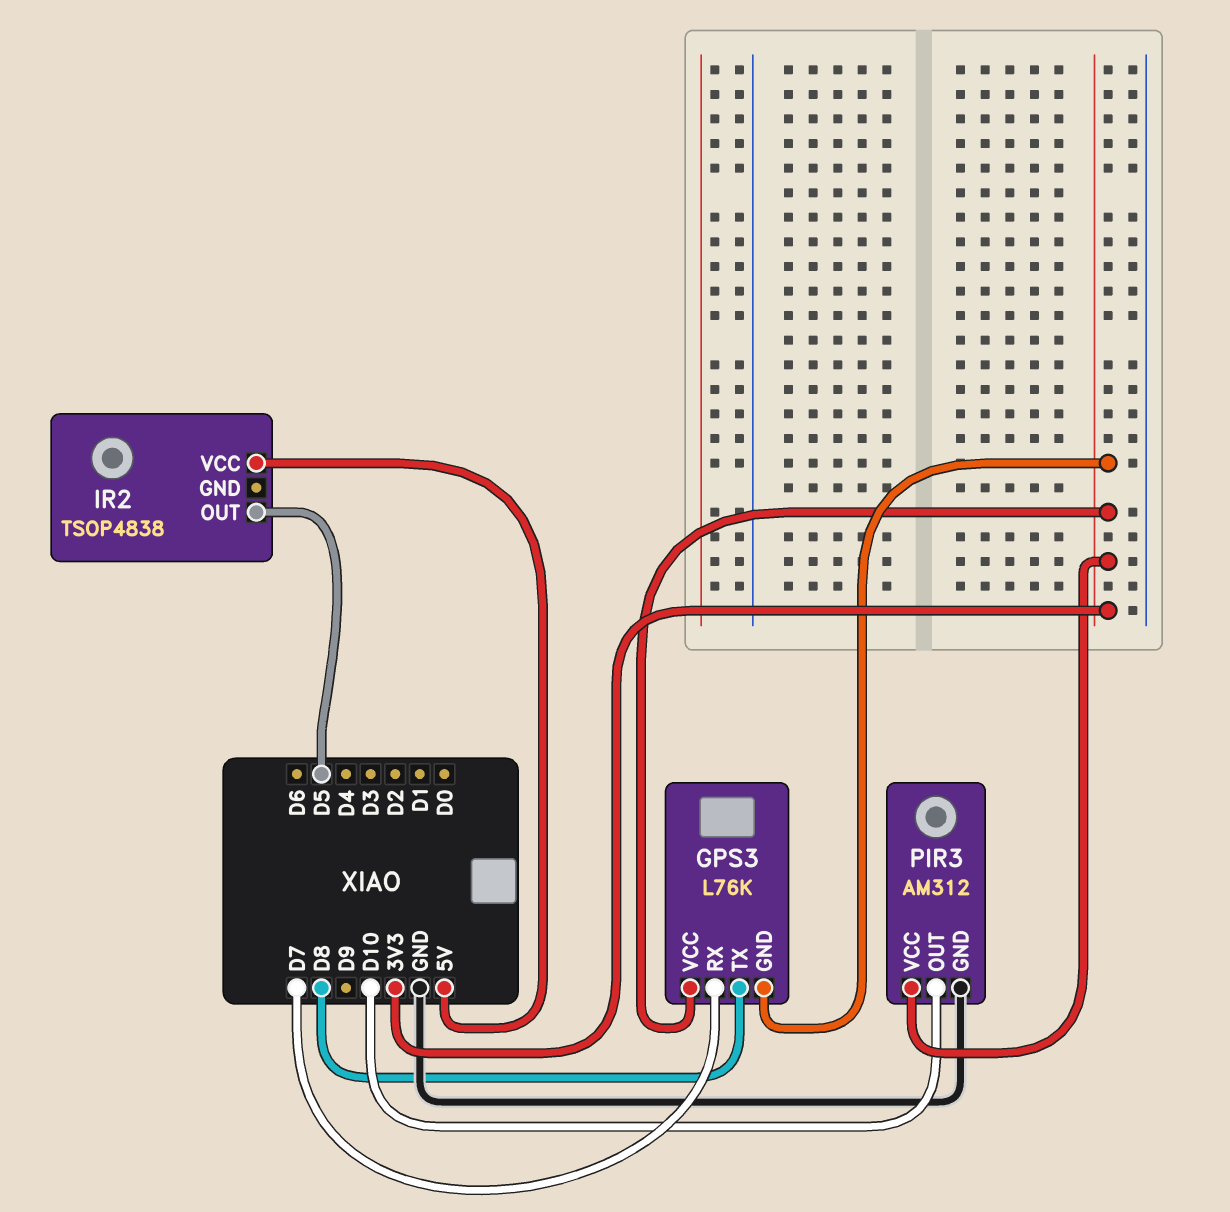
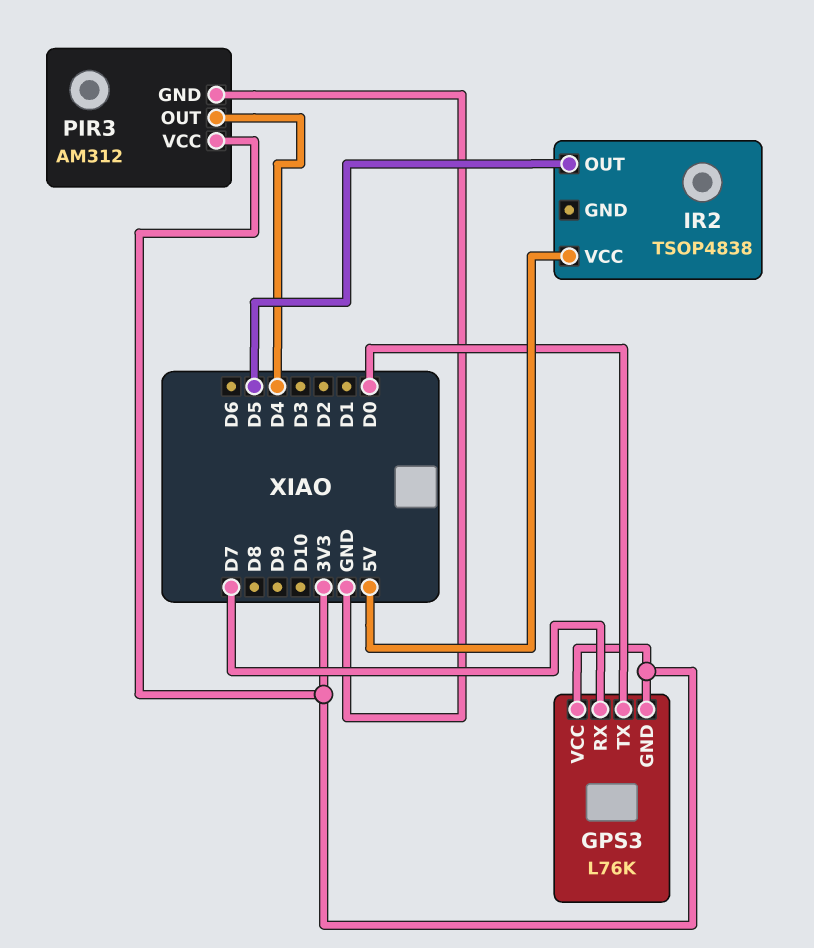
GPS3 pin TX: D8 -> D0
PIR3 pin OUT: D10 -> D4

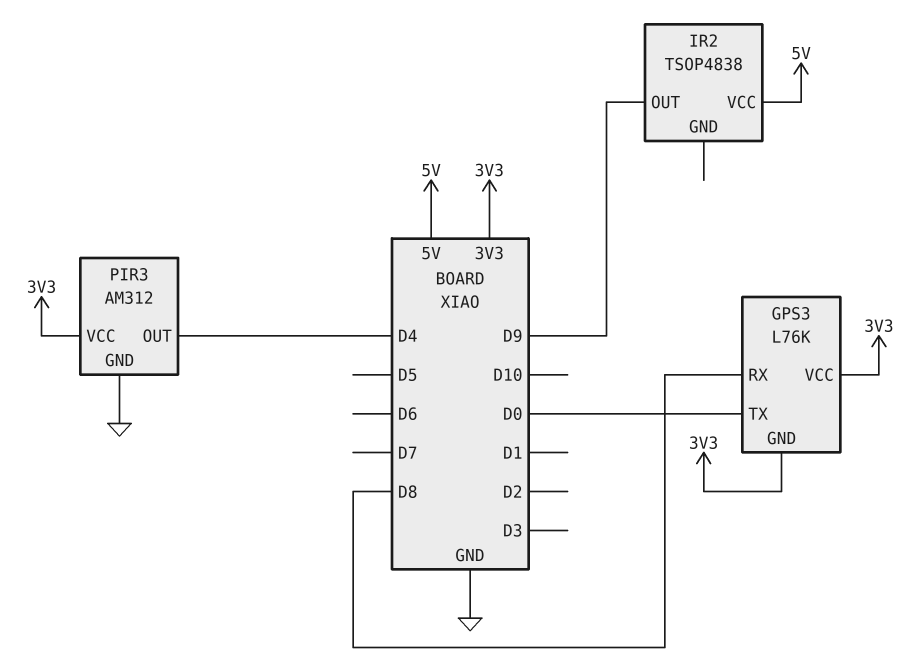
GPS3 pin RX: D7 -> D8
IR2 pin OUT: D5 -> D9

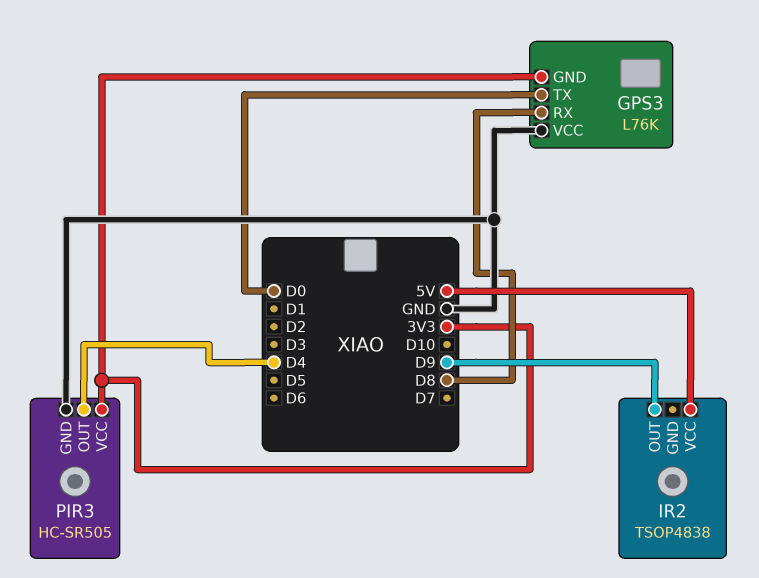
GPS3 pin VCC: 3V3 -> GND
PIR3: AM312 -> HC-SR505

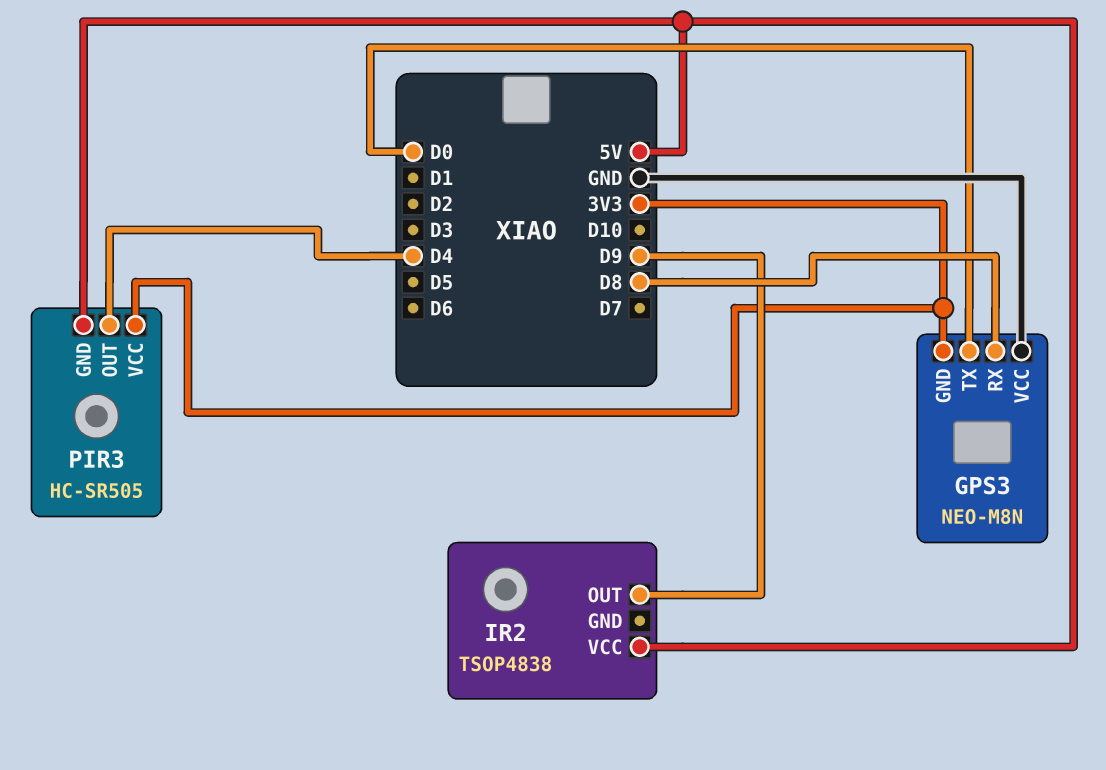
GPS3: L76K -> NEO-M8N
PIR3 pin GND: GND -> 5V

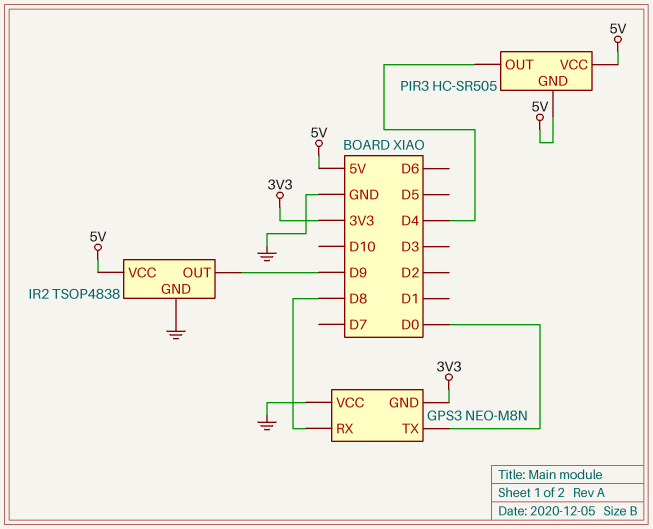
IR2 pin GND: none -> GND
PIR3 pin VCC: 3V3 -> 5V

